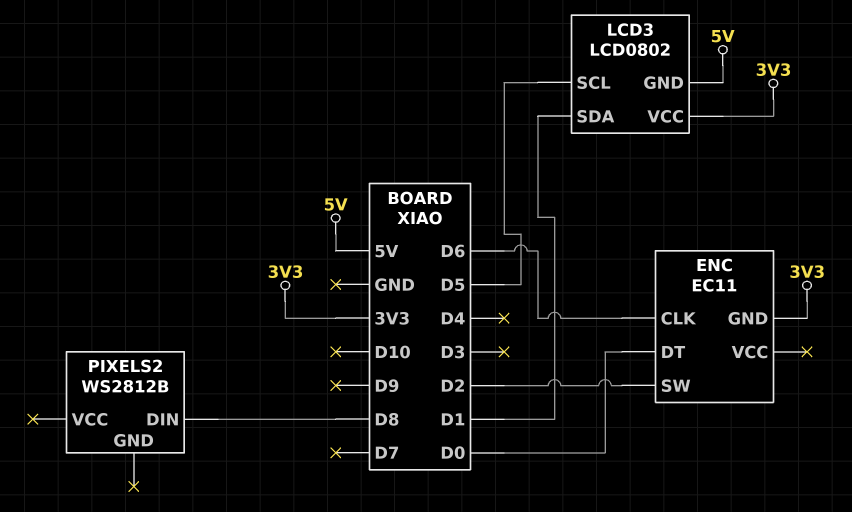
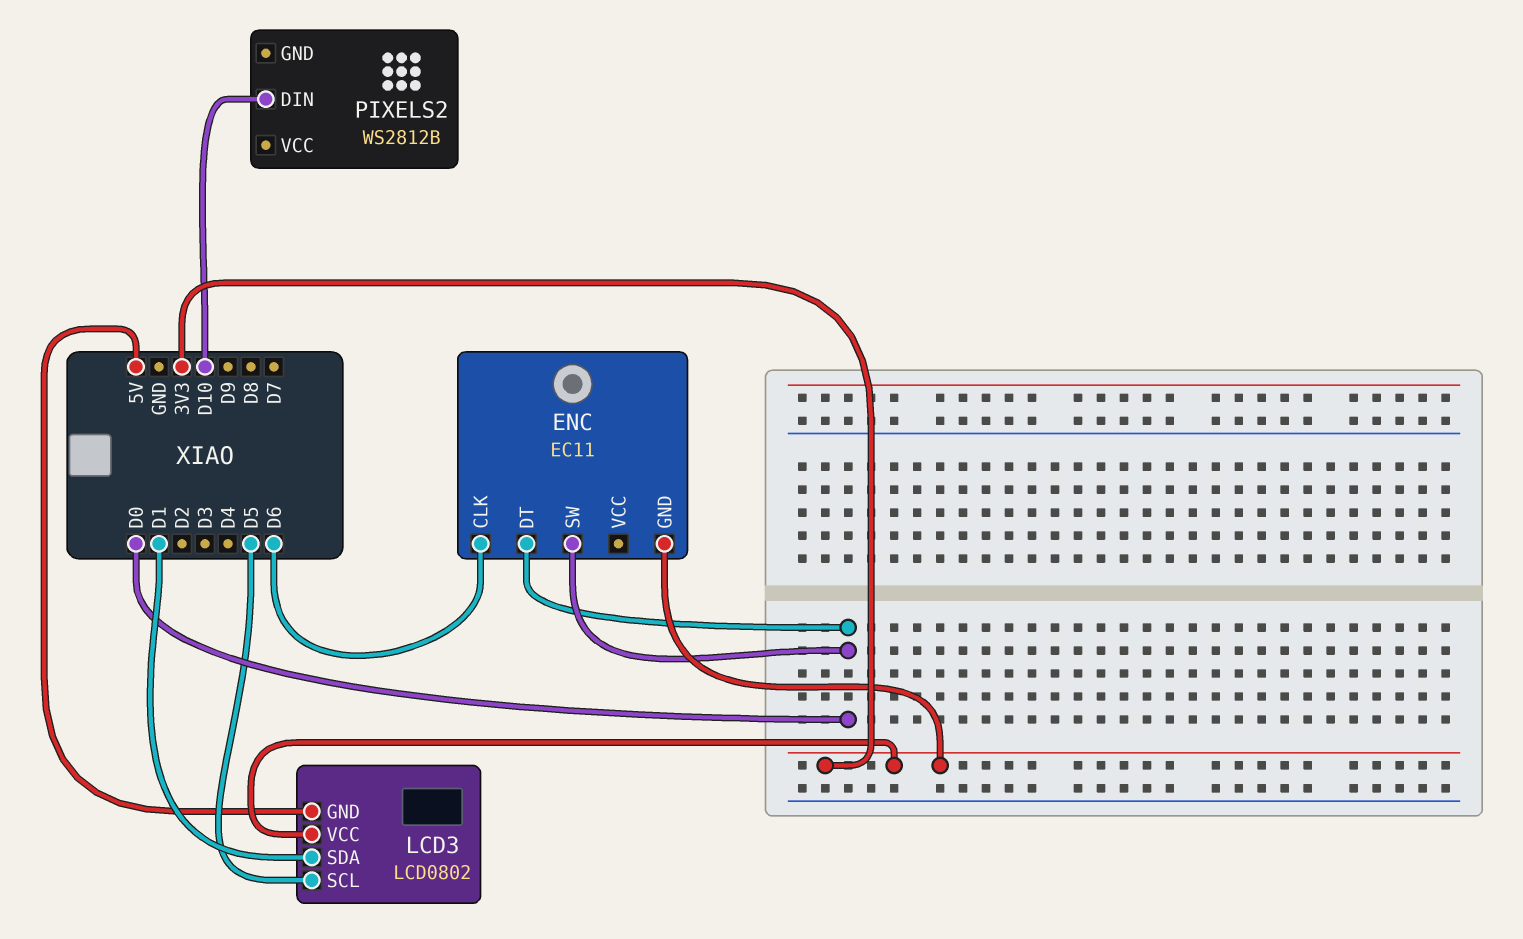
ENC pin SW: D2 -> D0
PIXELS2 pin DIN: D8 -> D10

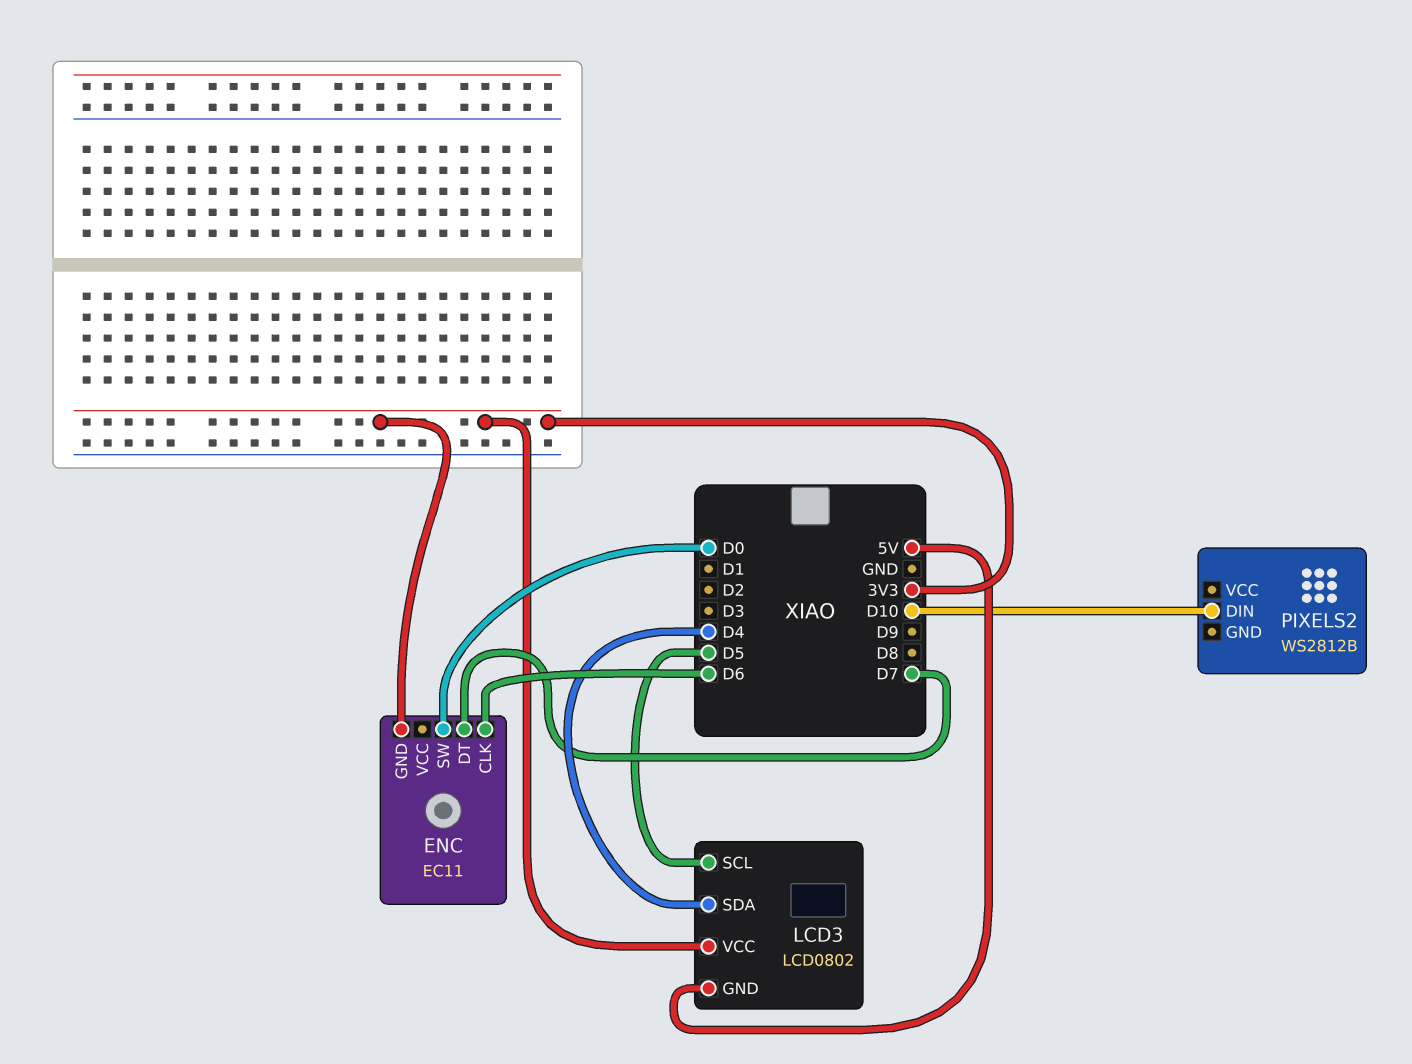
ENC pin DT: D0 -> D7
LCD3 pin SDA: D1 -> D4

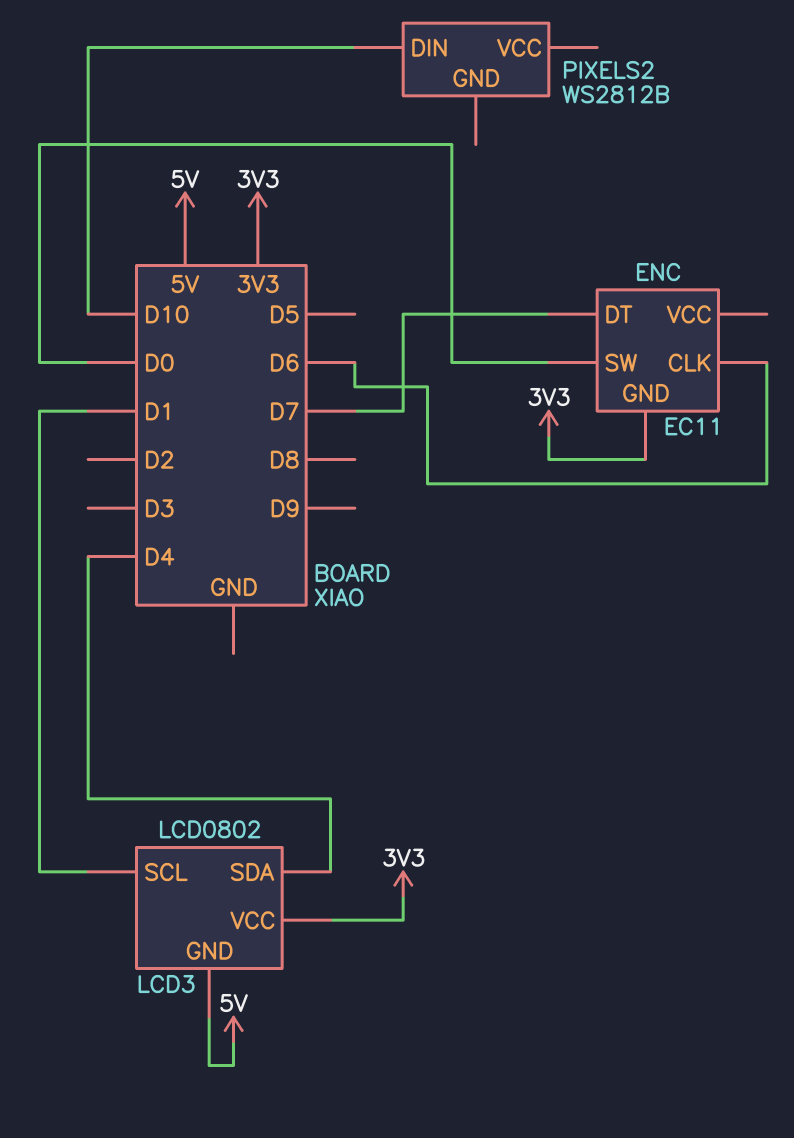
LCD3 pin SCL: D5 -> D1

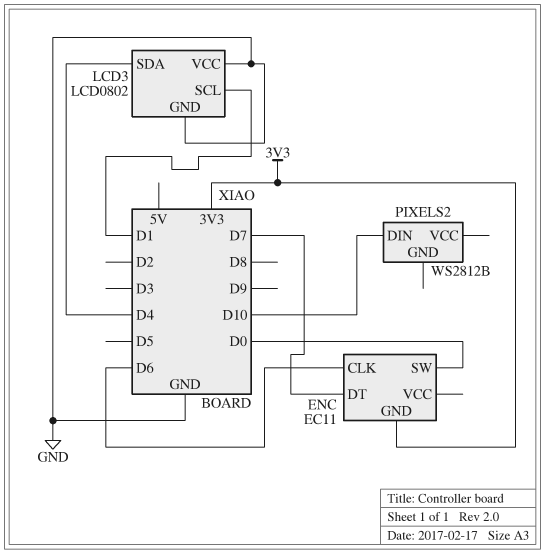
LCD3 pin GND: 5V -> GND
LCD3 pin VCC: 3V3 -> GND

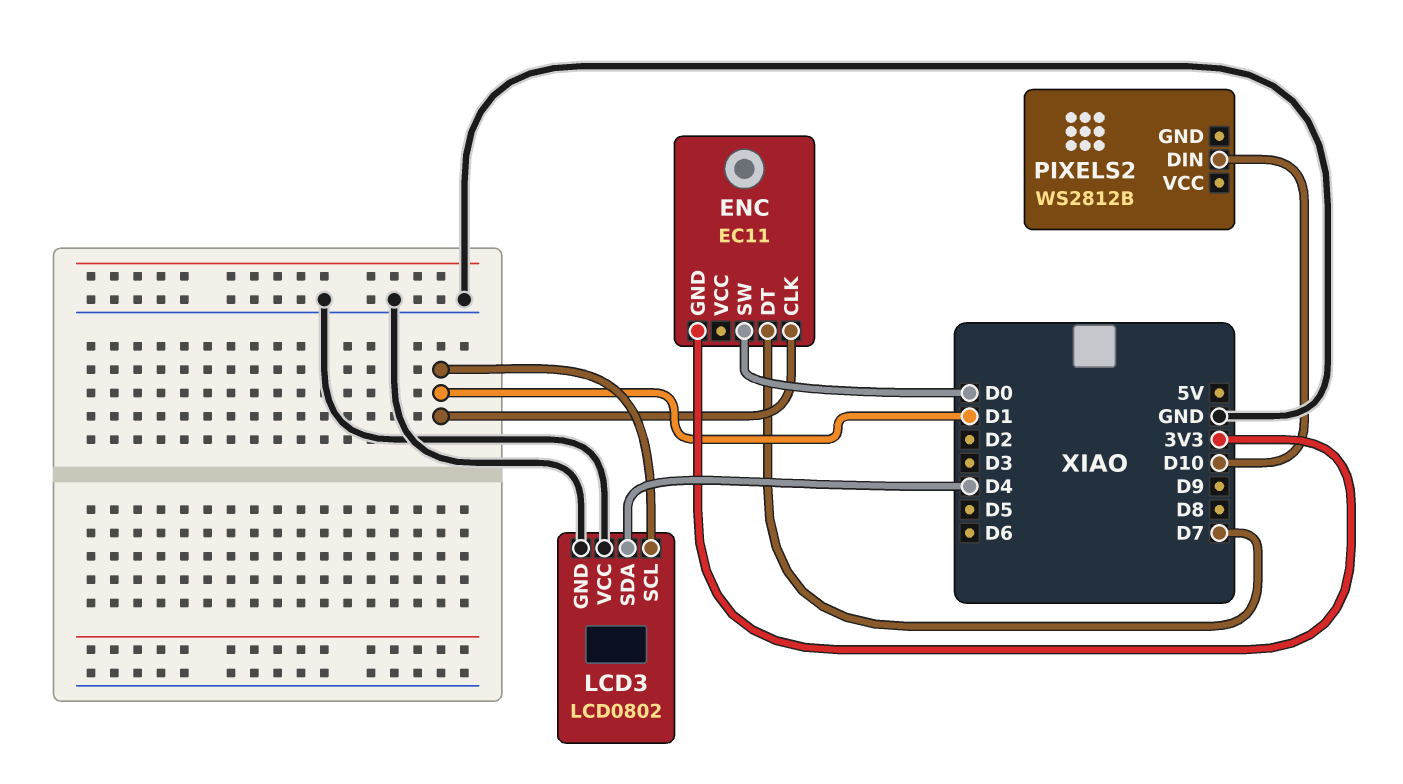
ENC pin CLK: D6 -> D1

